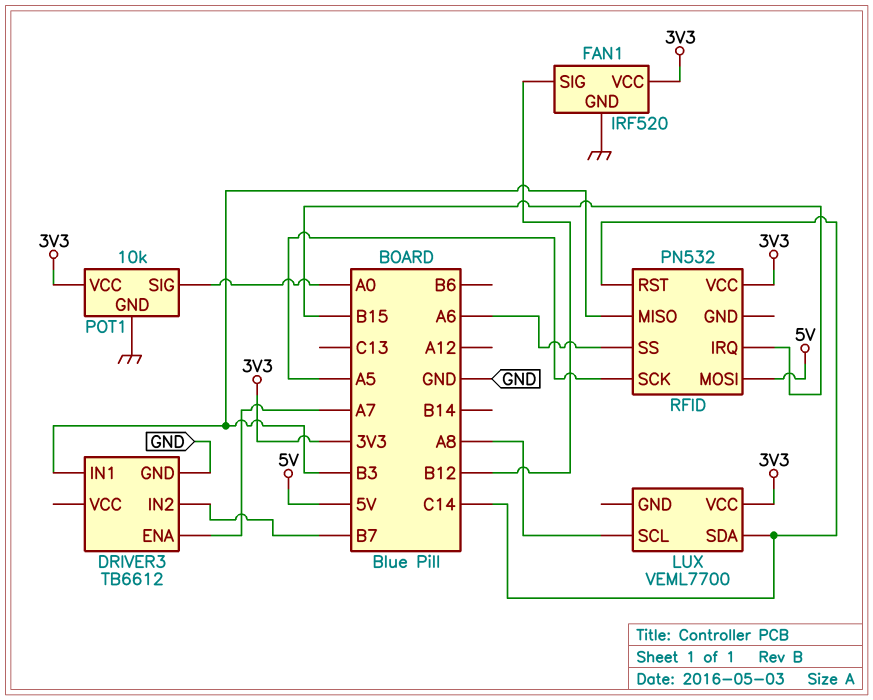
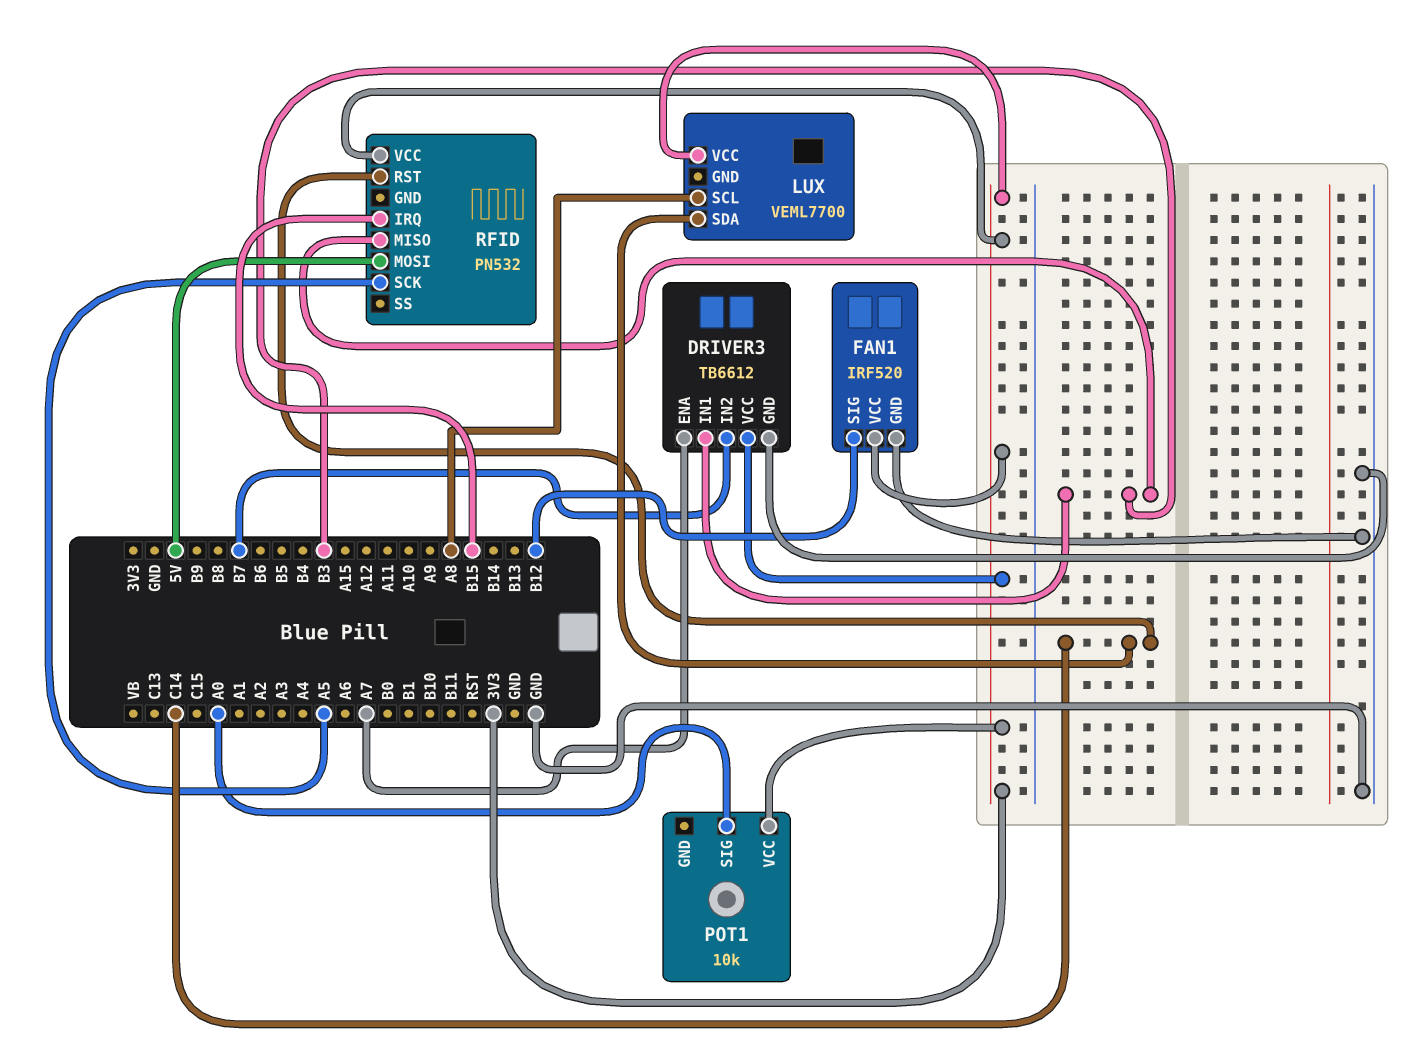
DRIVER3 pin VCC: none -> 3V3
POT1 pin GND: GND -> none
RFID pin SS: A6 -> none

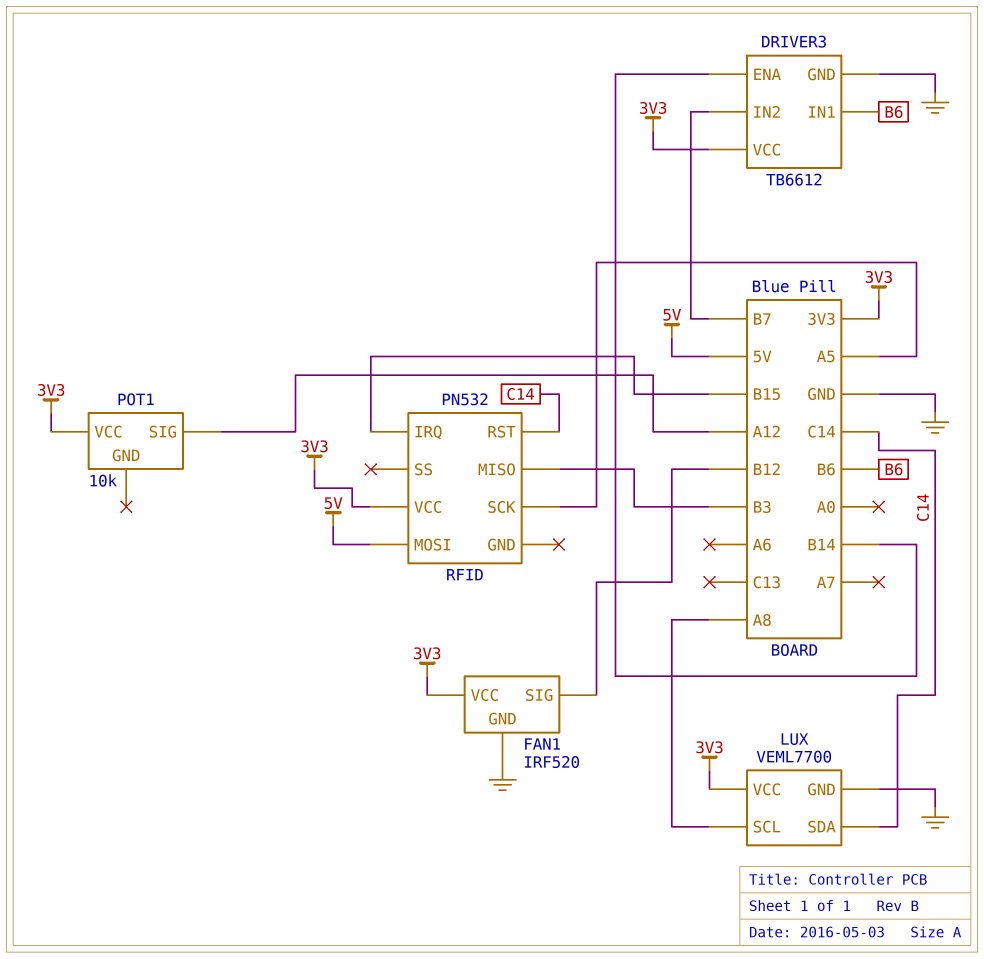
DRIVER3 pin ENA: A7 -> B14
DRIVER3 pin IN1: B3 -> B6
LUX pin GND: none -> GND
POT1 pin SIG: A0 -> A12

